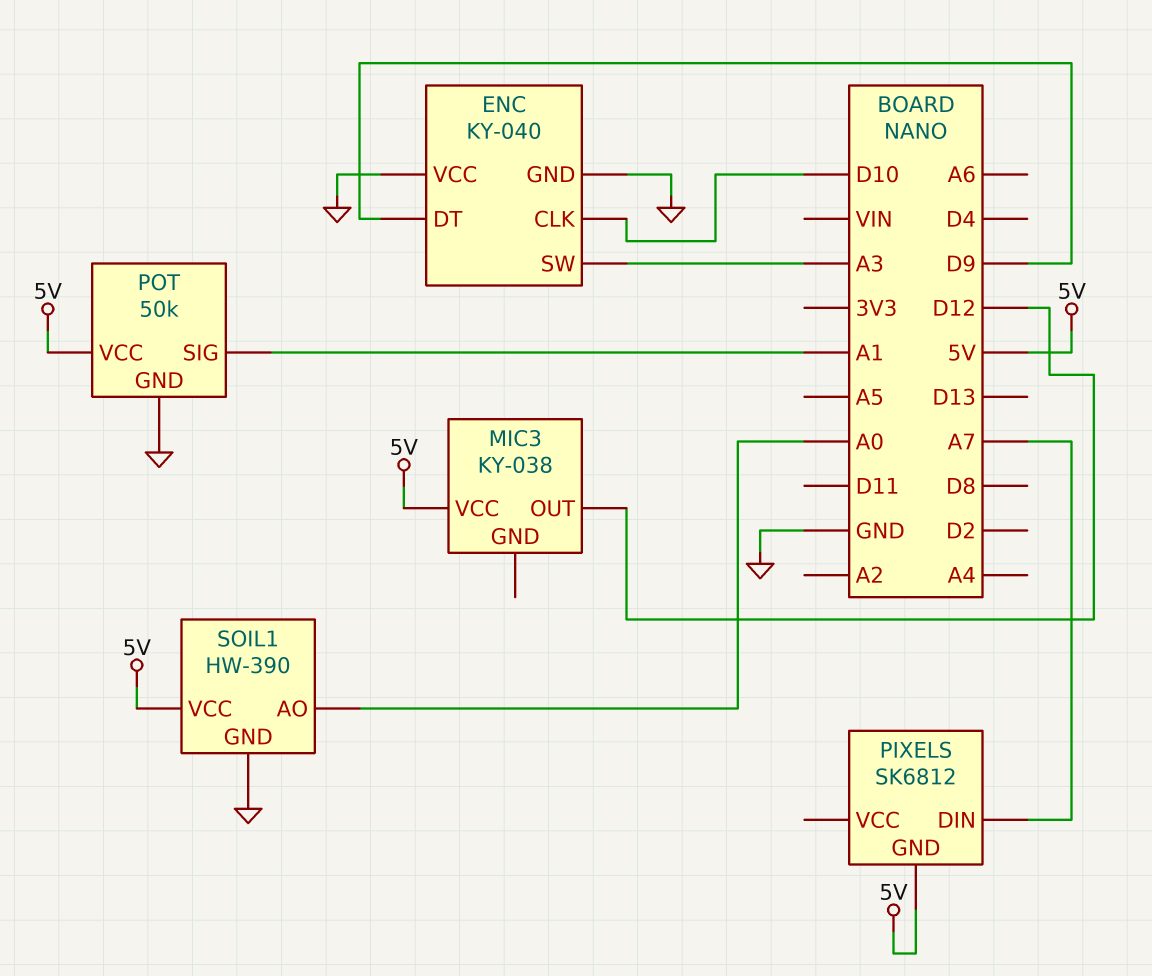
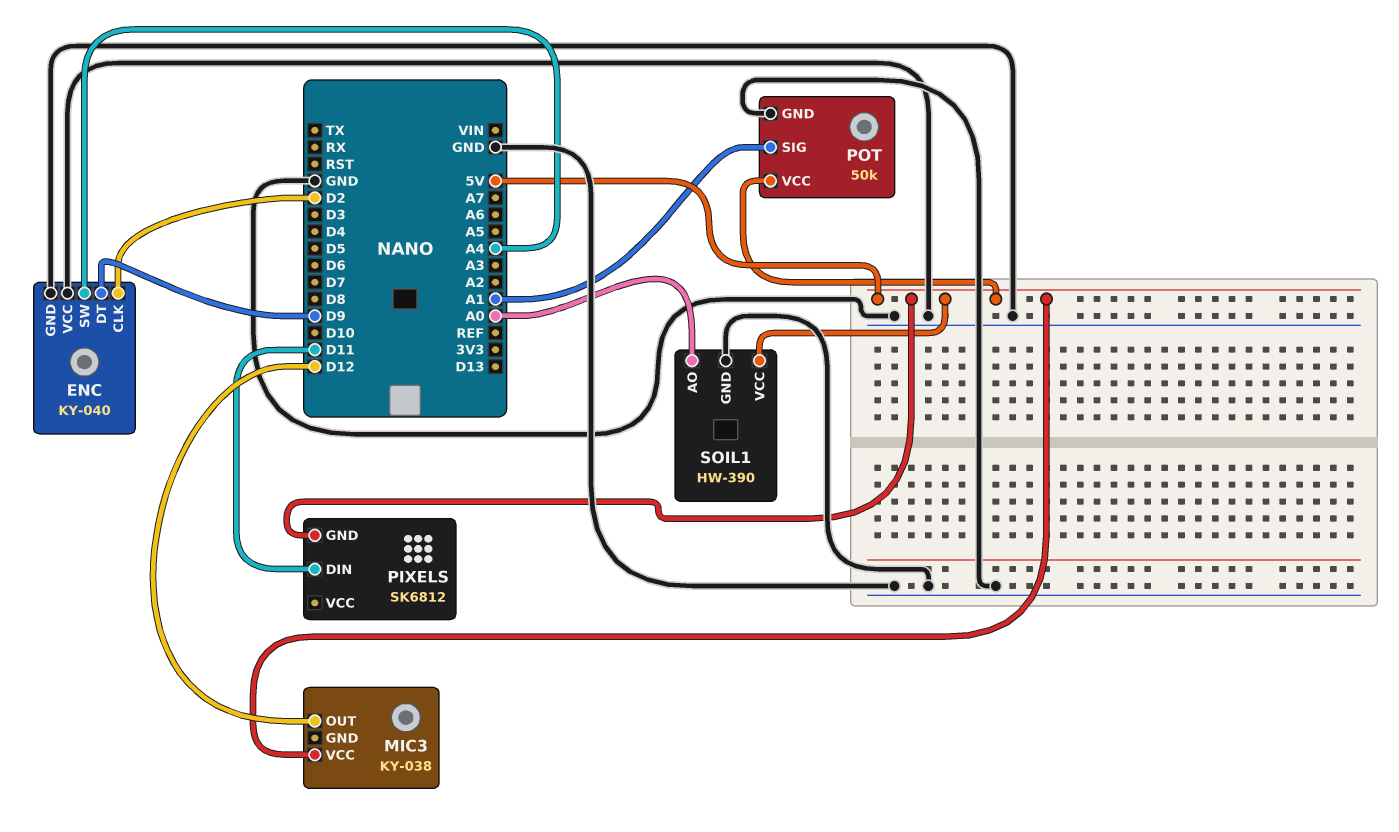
ENC pin CLK: D10 -> D2
ENC pin SW: A3 -> A4
PIXELS pin DIN: A7 -> D11

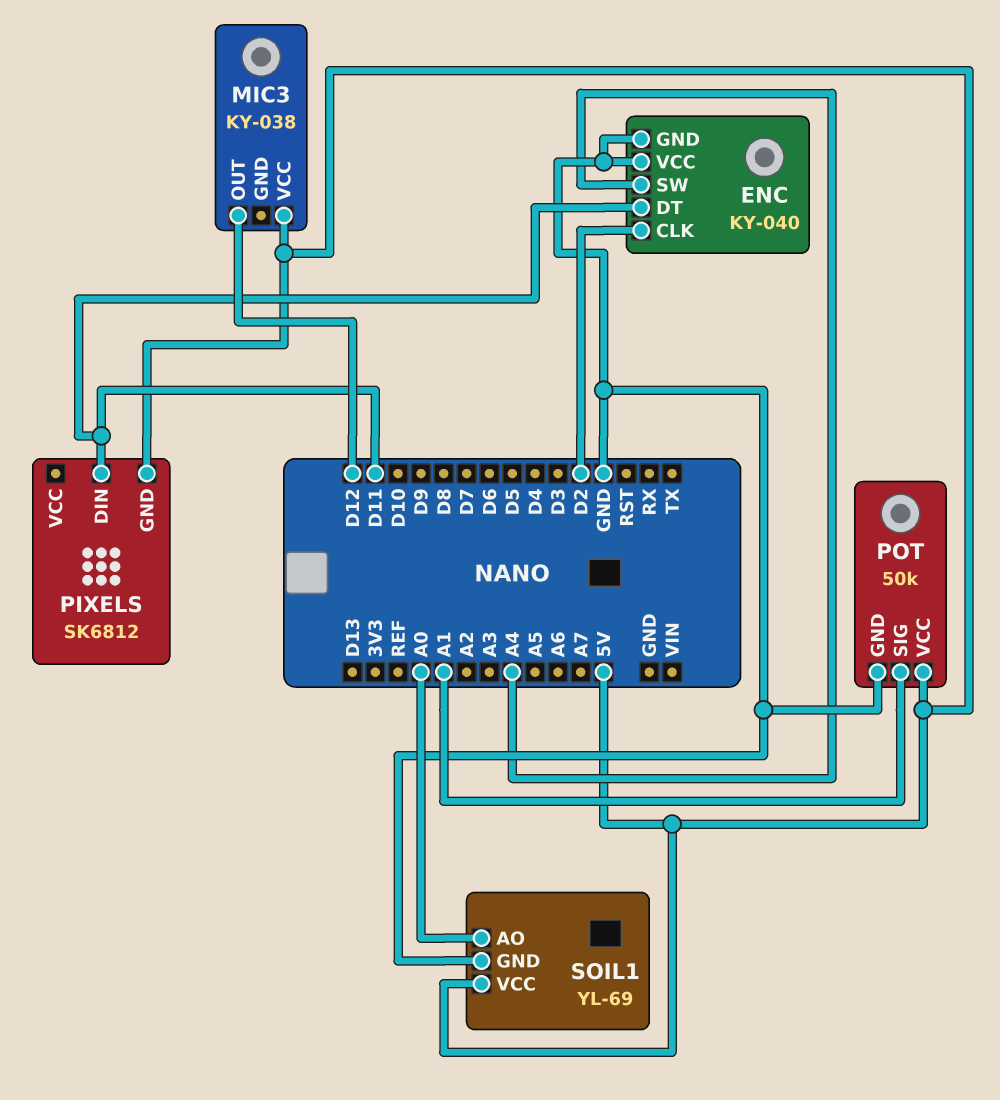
ENC pin DT: D9 -> D11
SOIL1: HW-390 -> YL-69

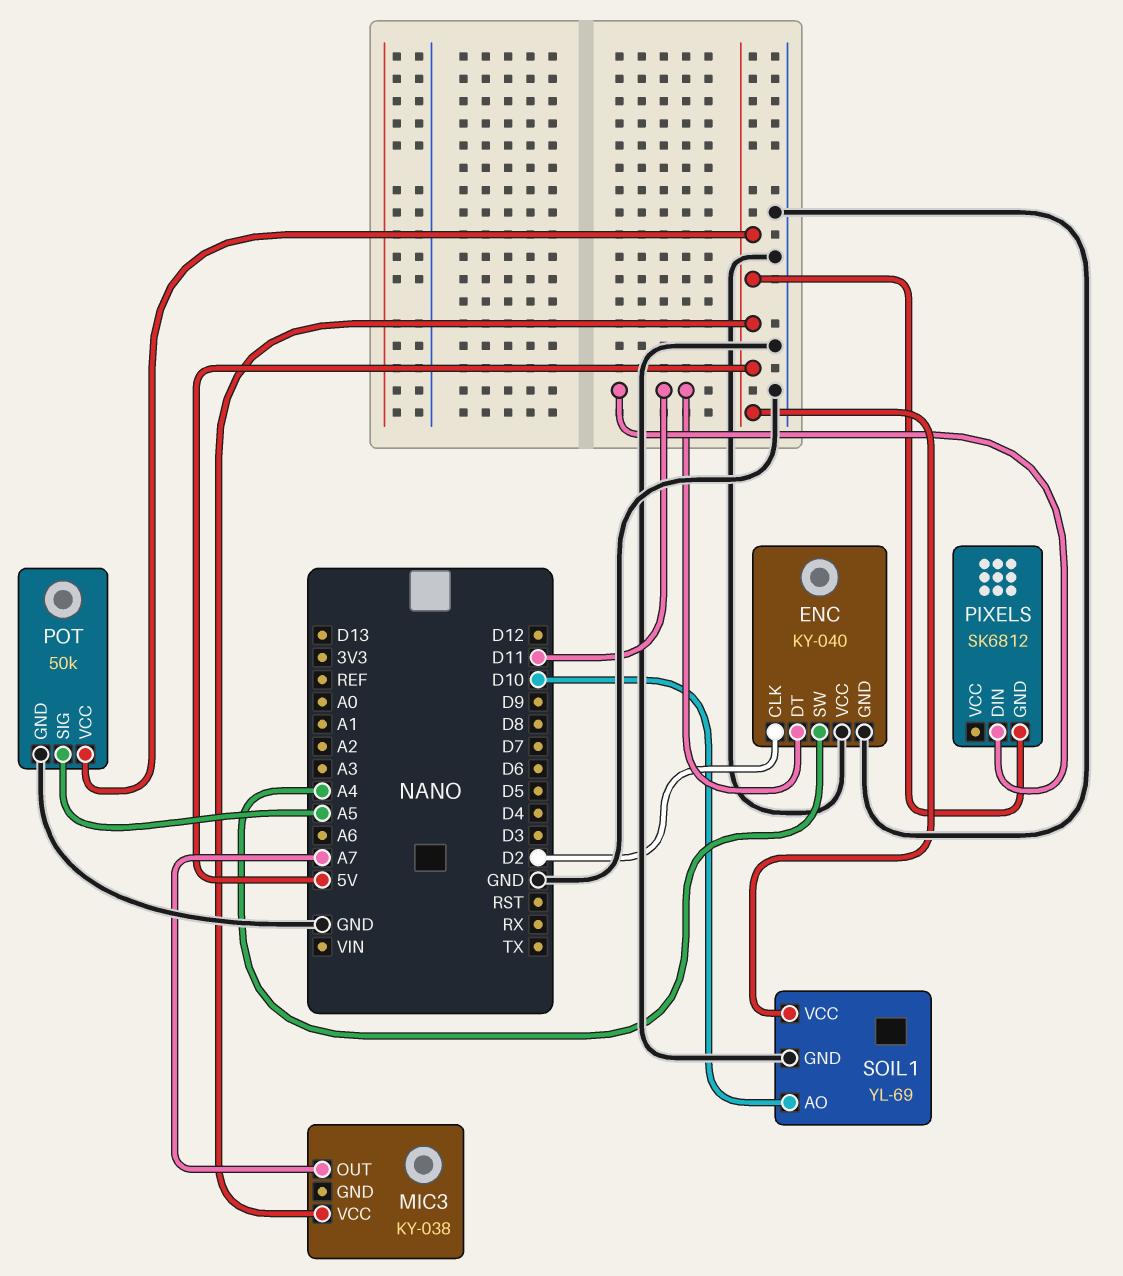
MIC3 pin OUT: D12 -> A7
POT pin SIG: A1 -> A5
SOIL1 pin AO: A0 -> D10

